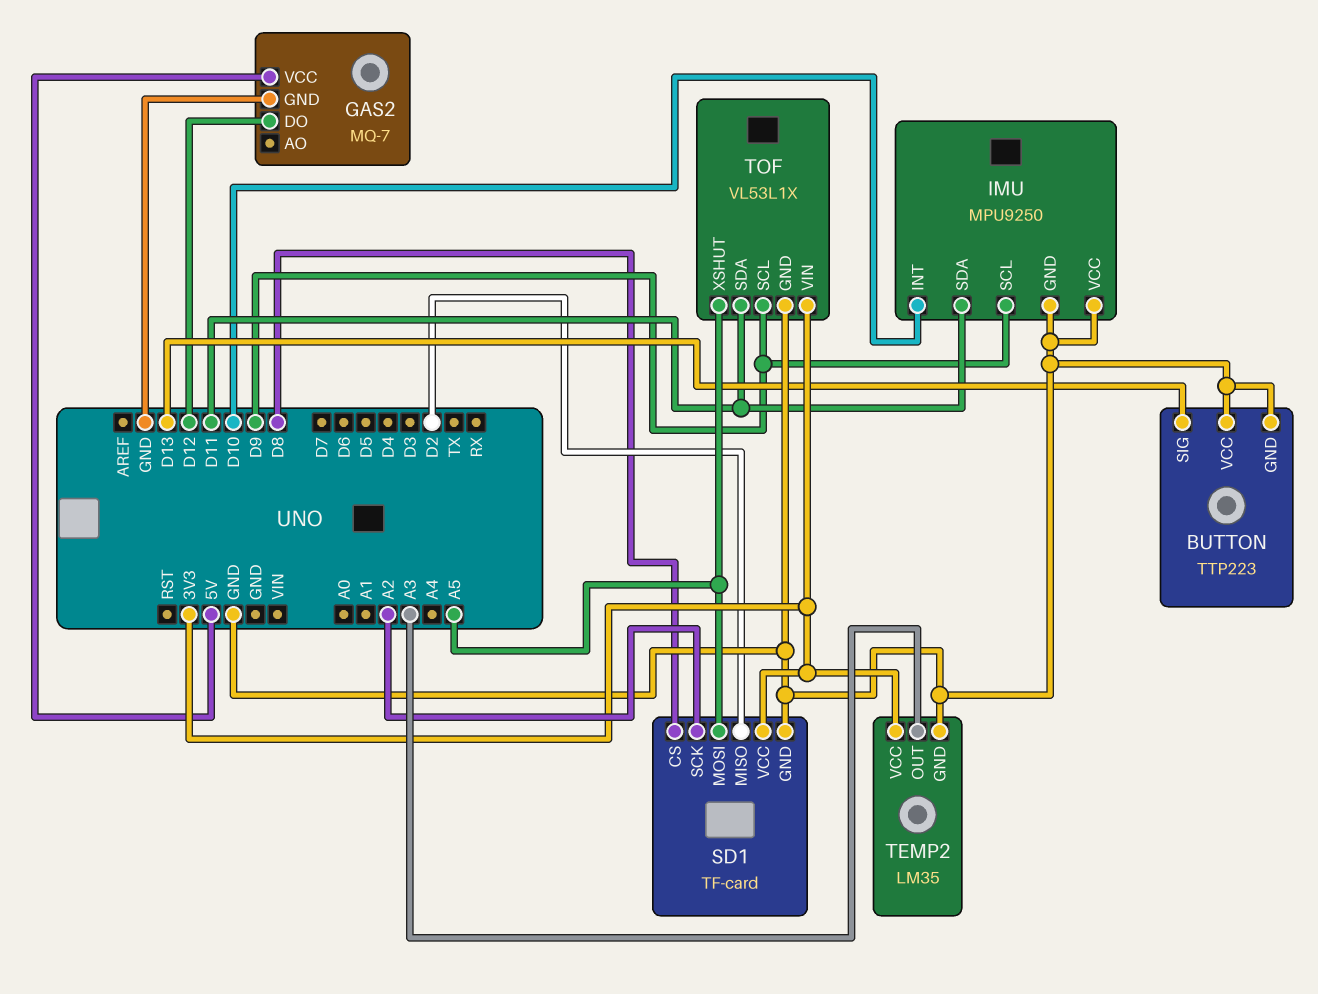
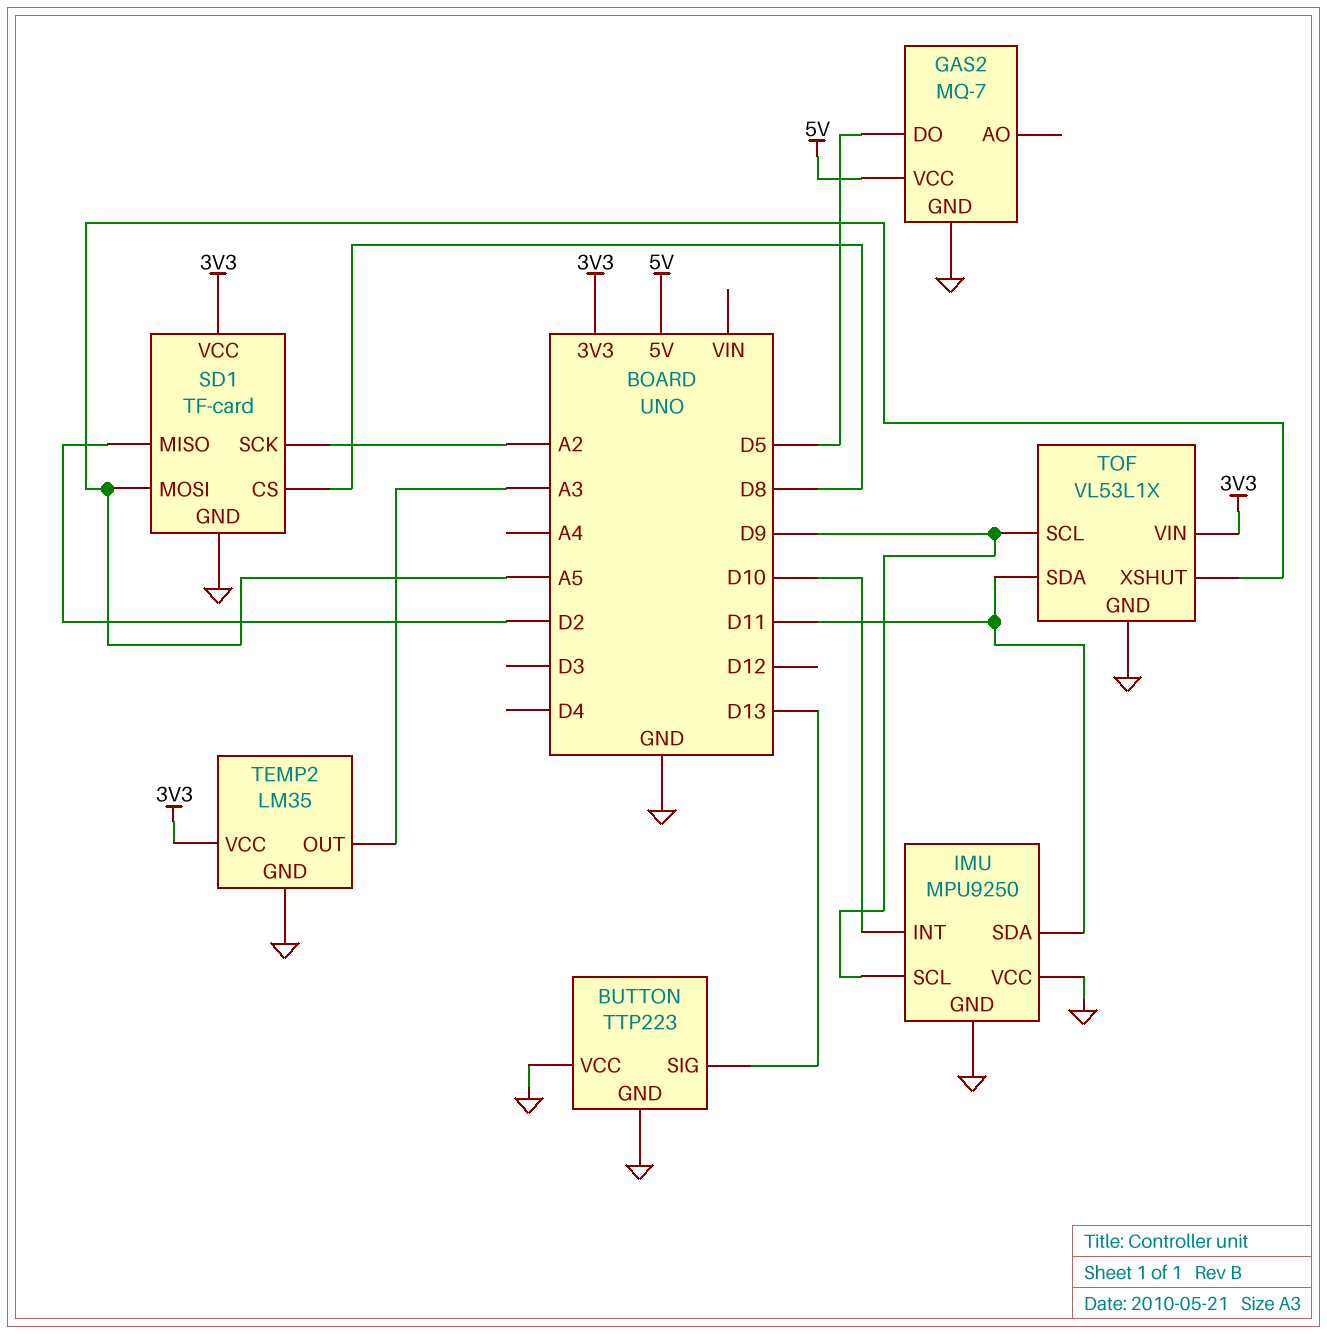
GAS2 pin DO: D12 -> D5

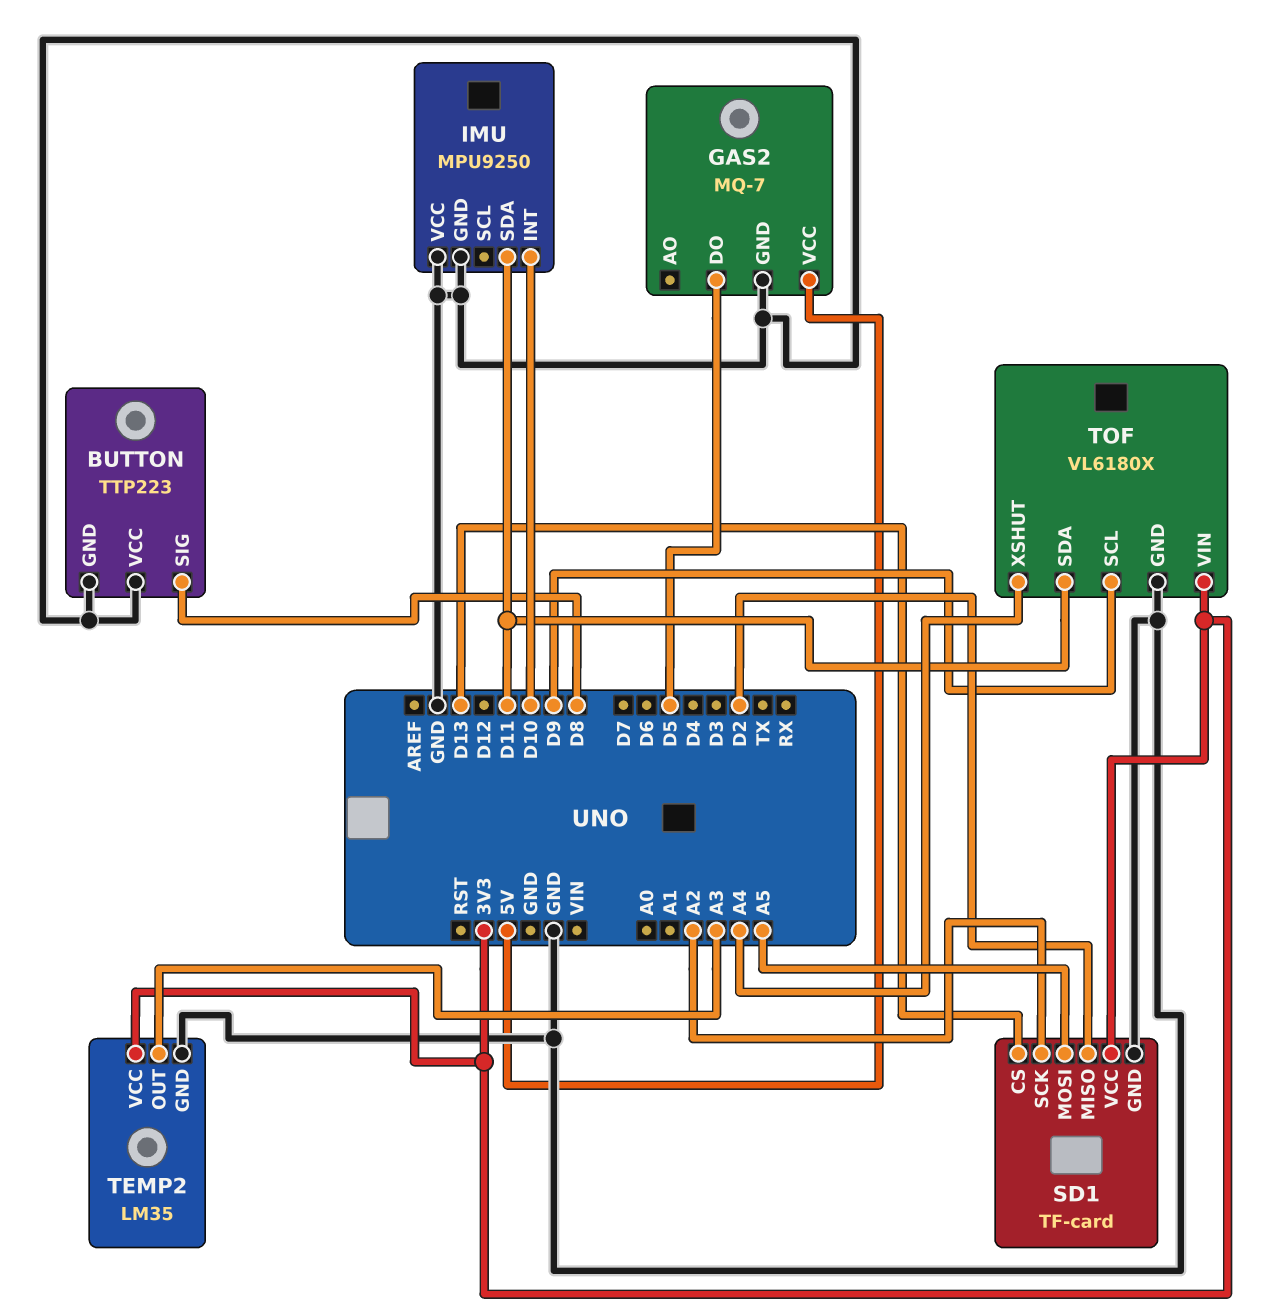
BUTTON pin SIG: D13 -> D8
IMU pin SCL: D9 -> none
SD1 pin CS: D8 -> D13
TOF: VL53L1X -> VL6180X
TOF pin XSHUT: A5 -> A4

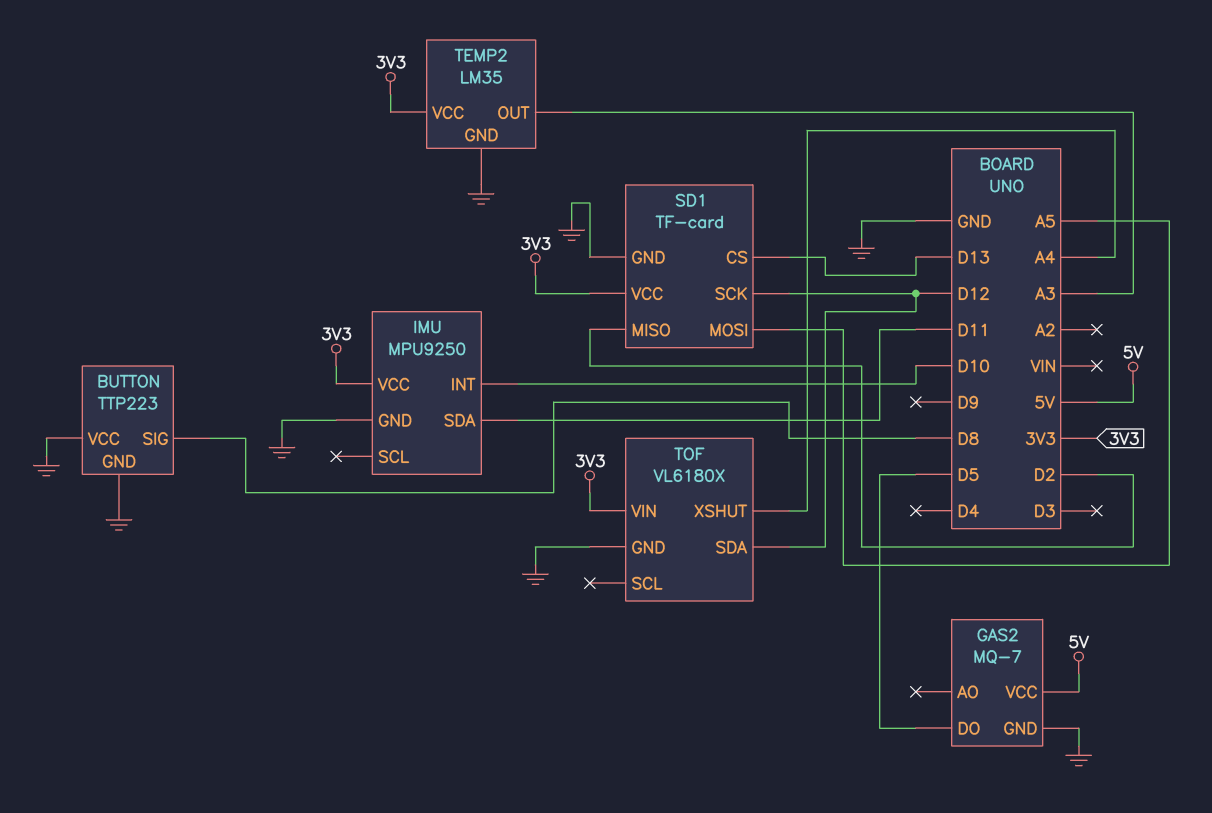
IMU pin VCC: GND -> 3V3
SD1 pin SCK: A2 -> D12
TOF pin SCL: D9 -> none
TOF pin SDA: D11 -> D12

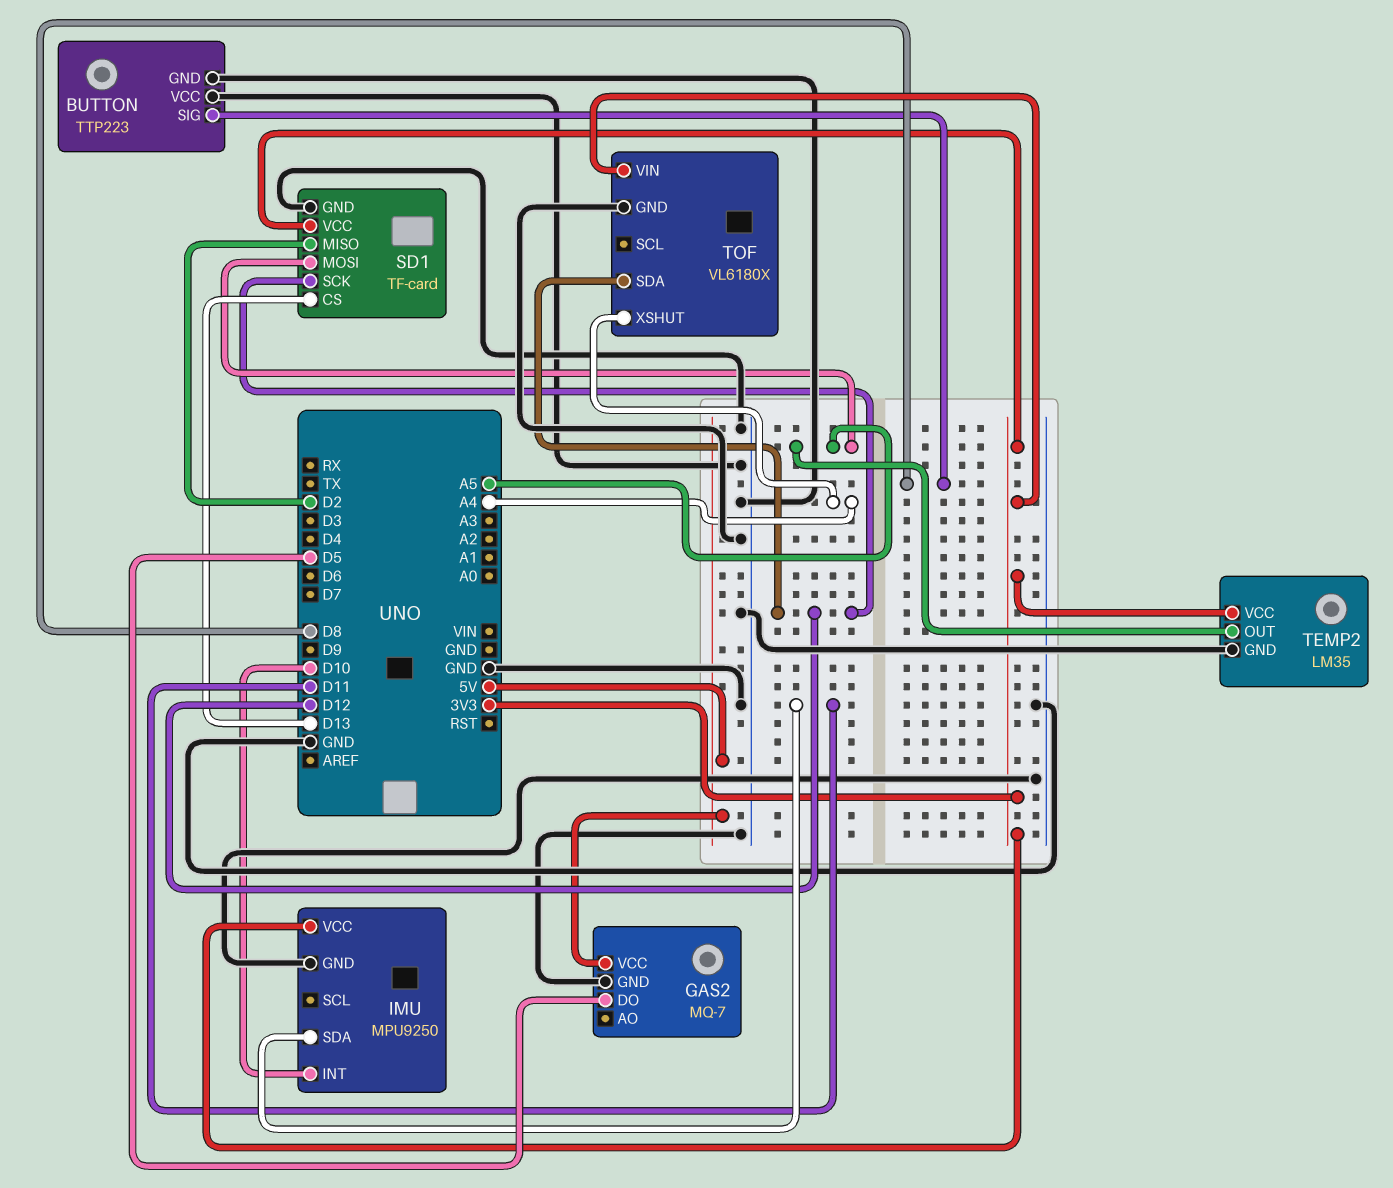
TEMP2 pin OUT: A3 -> A5

